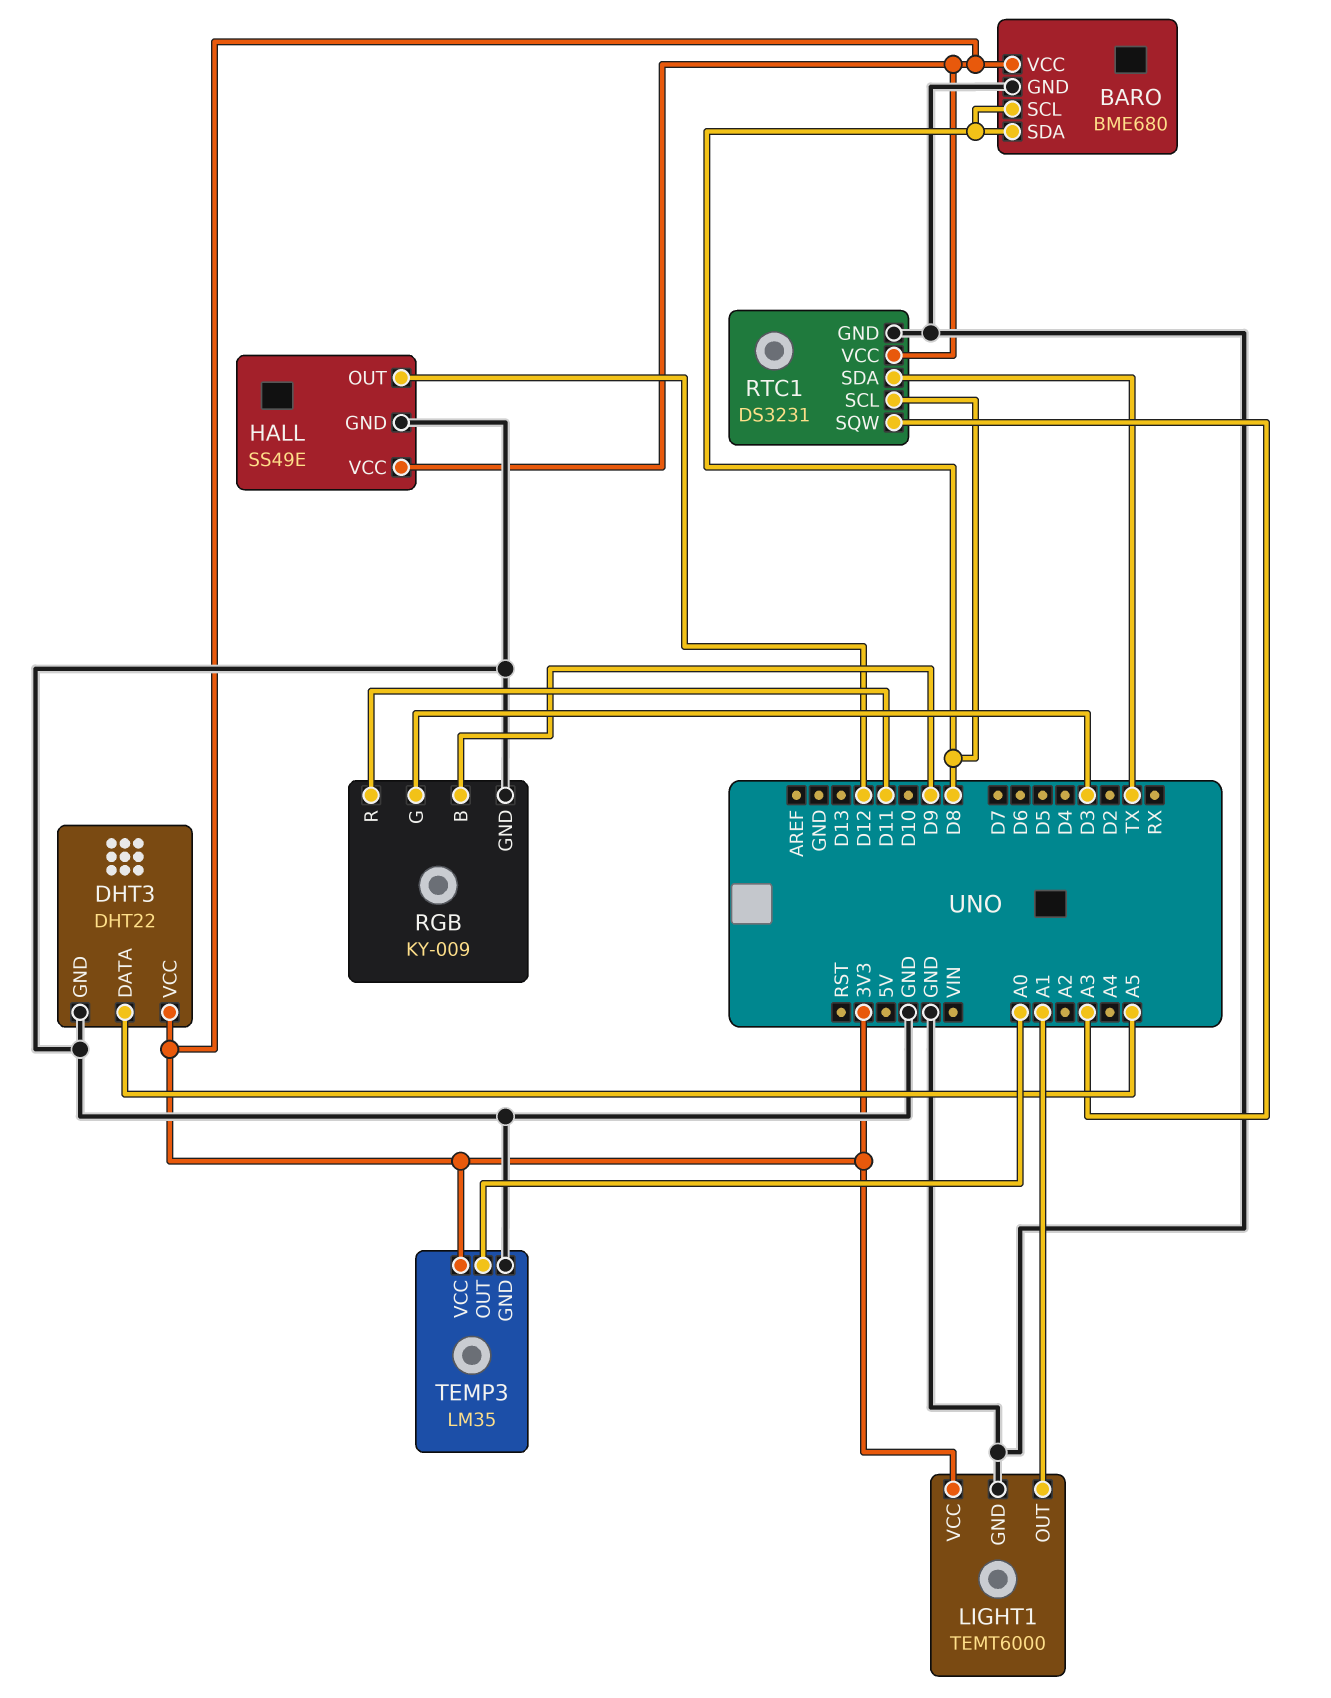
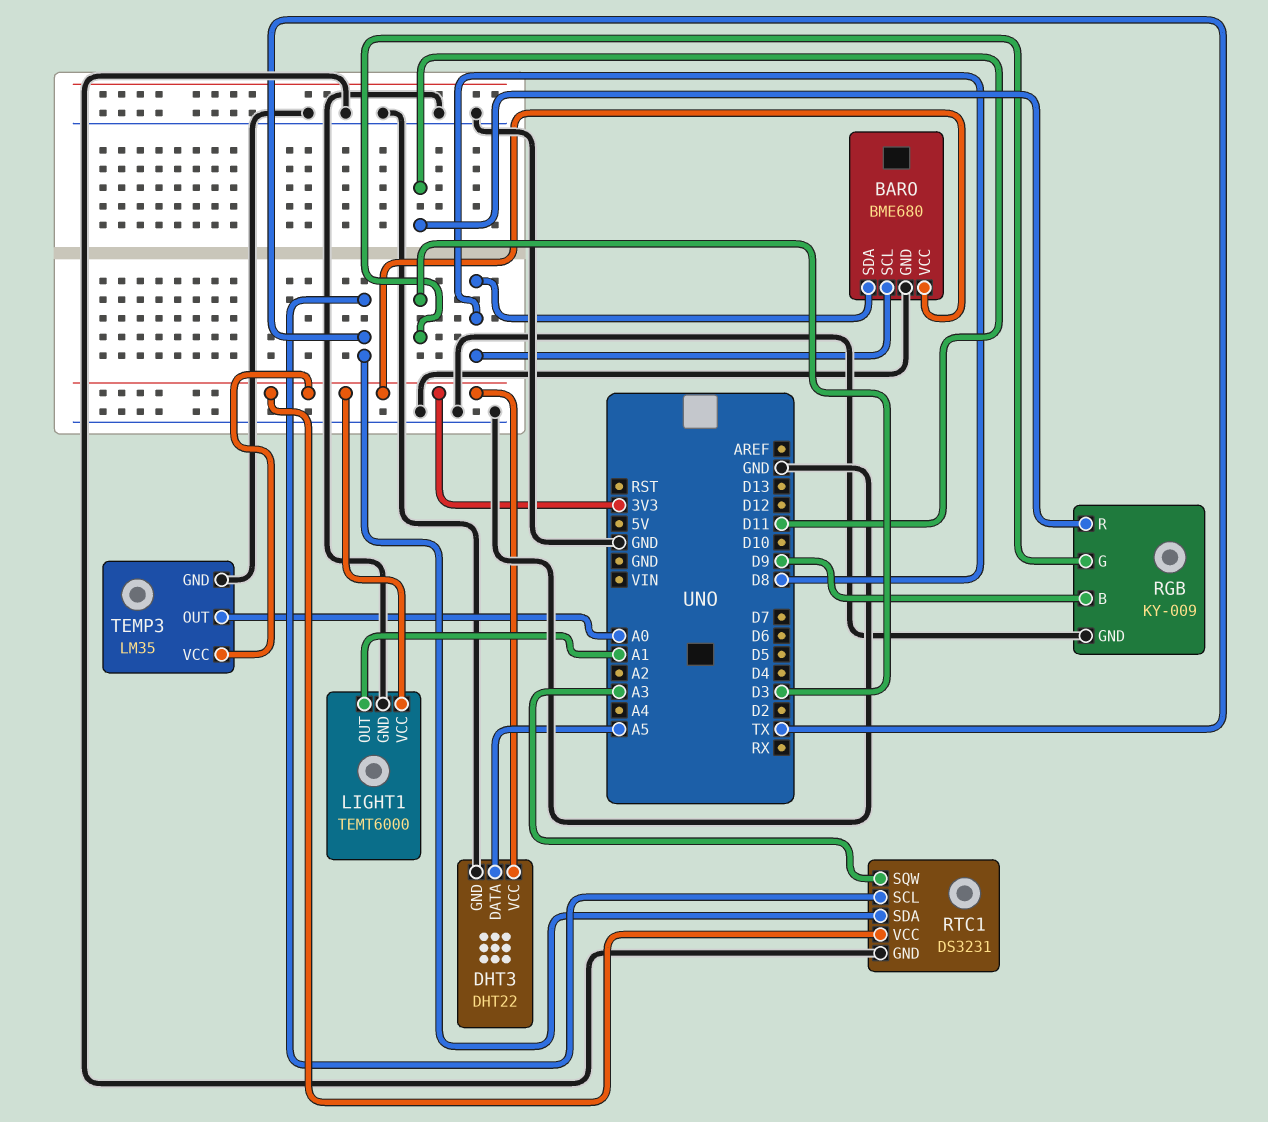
HALL: SS49E -> none
HALL pin GND: GND -> none
HALL pin OUT: D12 -> none
HALL pin VCC: 3V3 -> none
RTC1 pin SCL: D8 -> TX

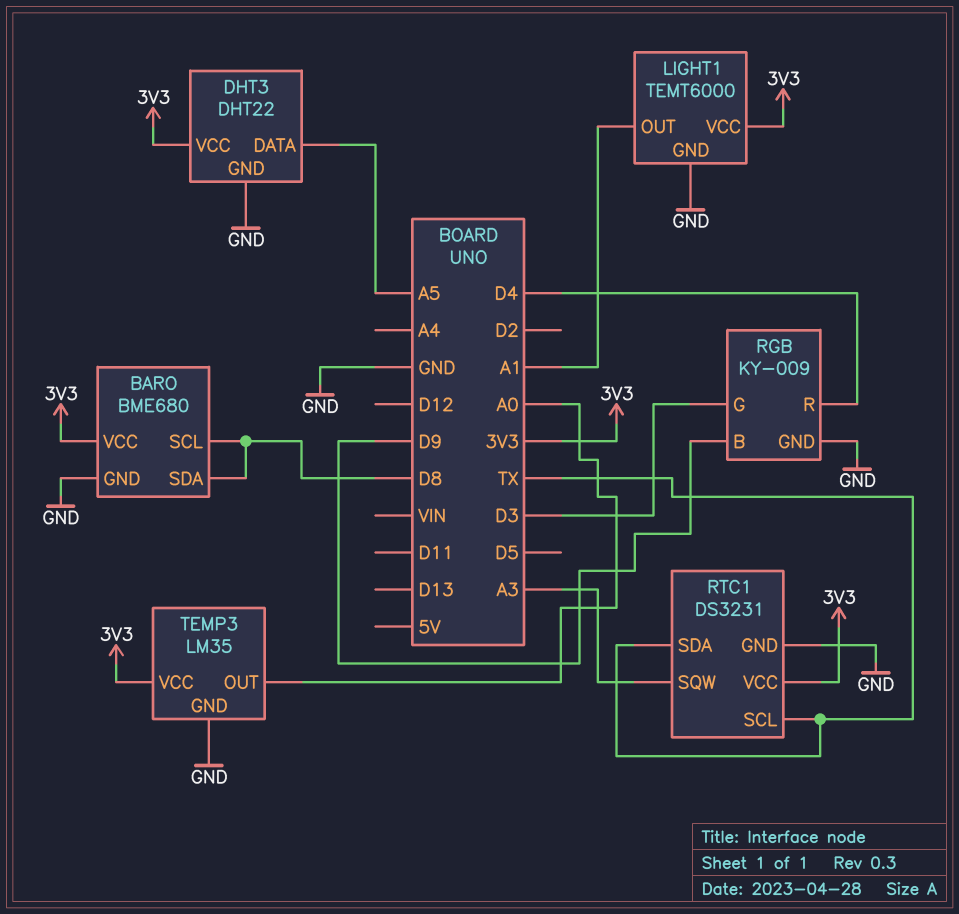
RGB pin R: D11 -> D4

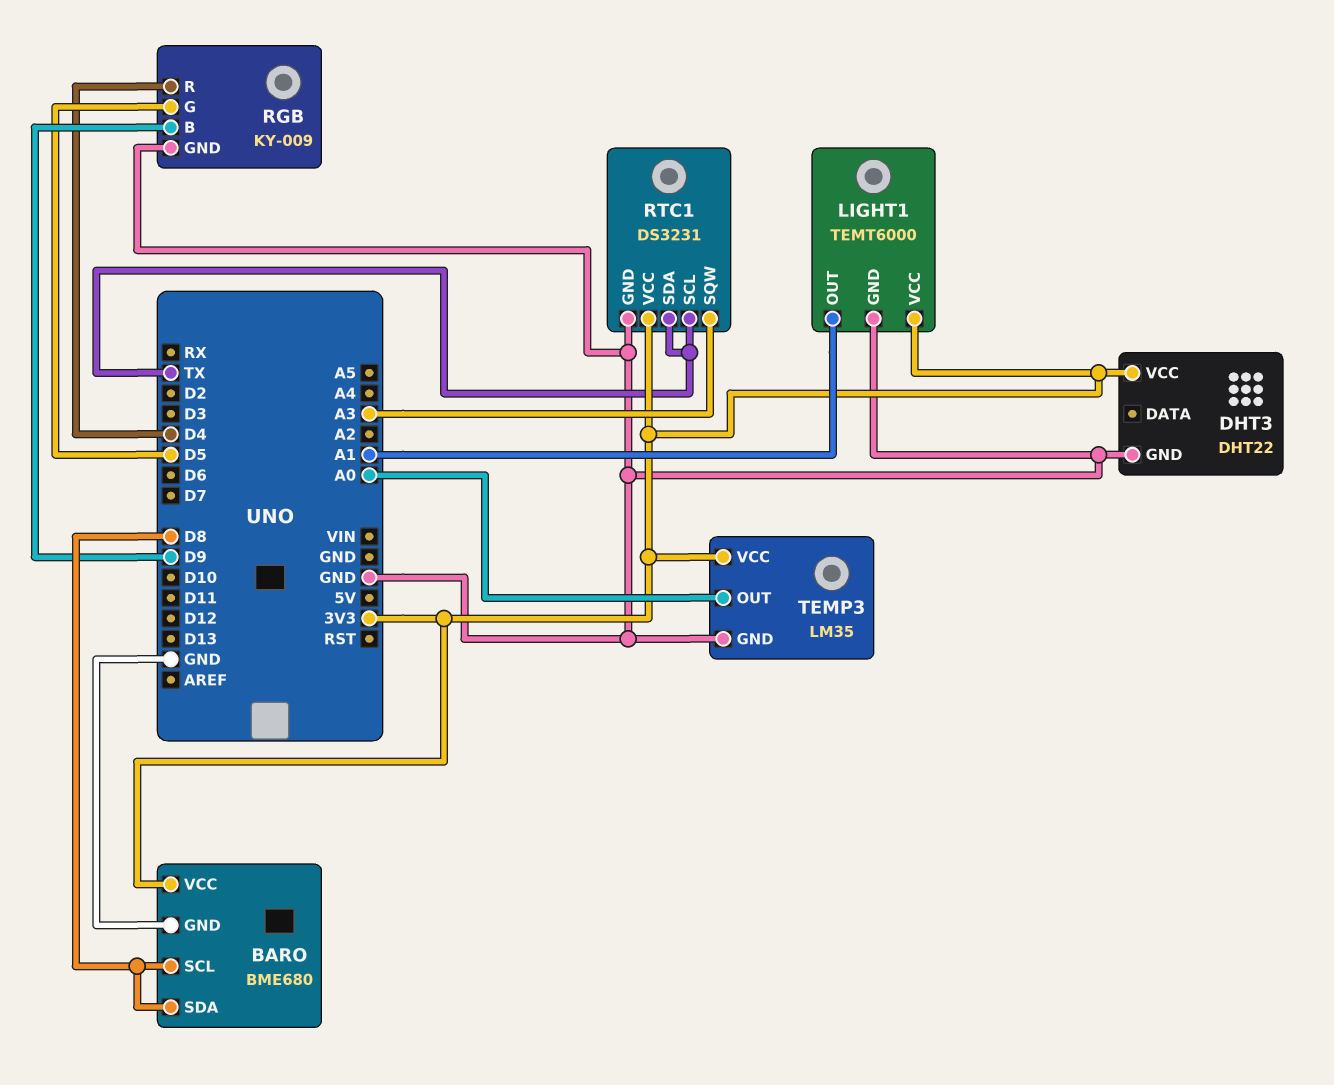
DHT3 pin DATA: A5 -> none
RGB pin G: D3 -> D5

